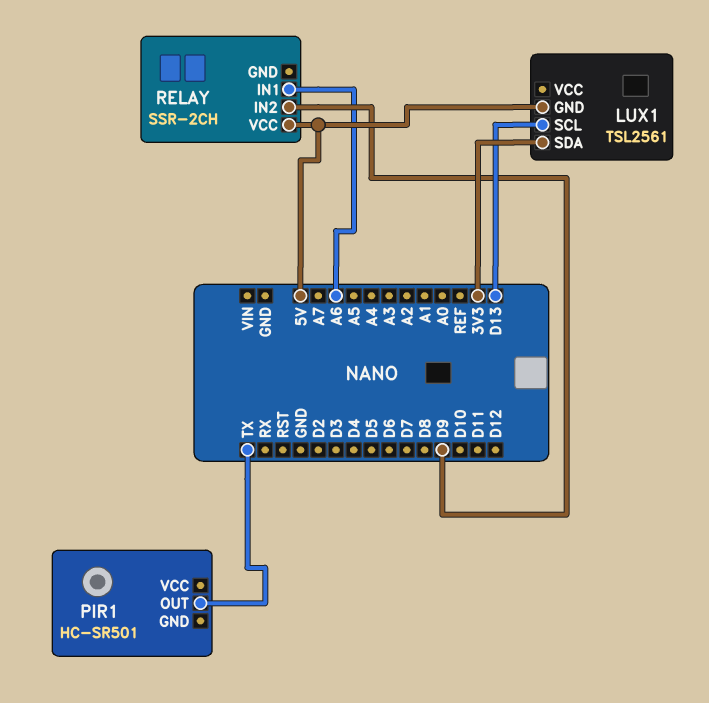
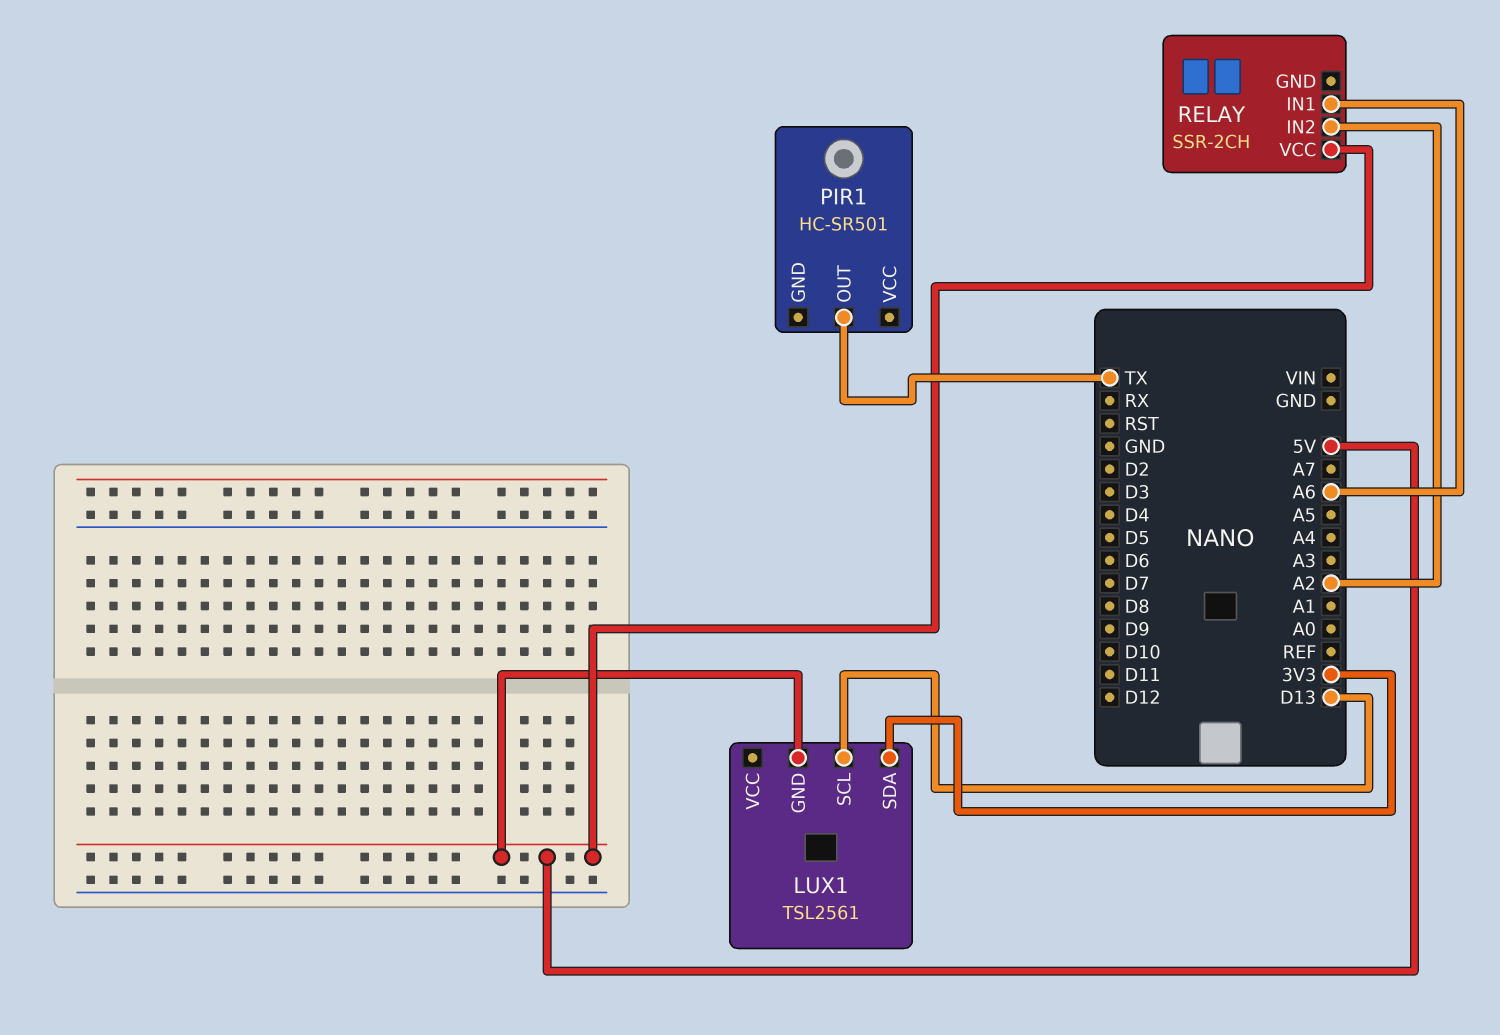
RELAY pin IN2: D9 -> A2

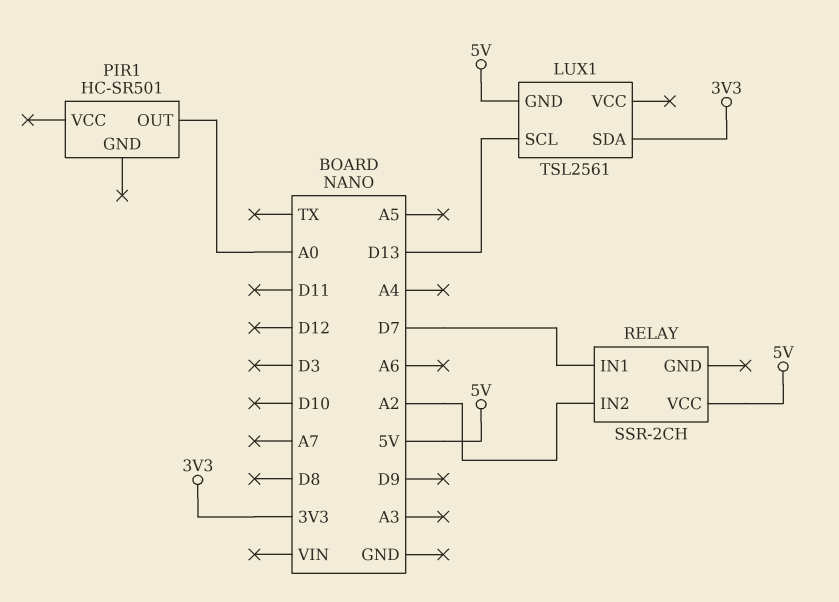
PIR1 pin OUT: TX -> A0
RELAY pin IN1: A6 -> D7

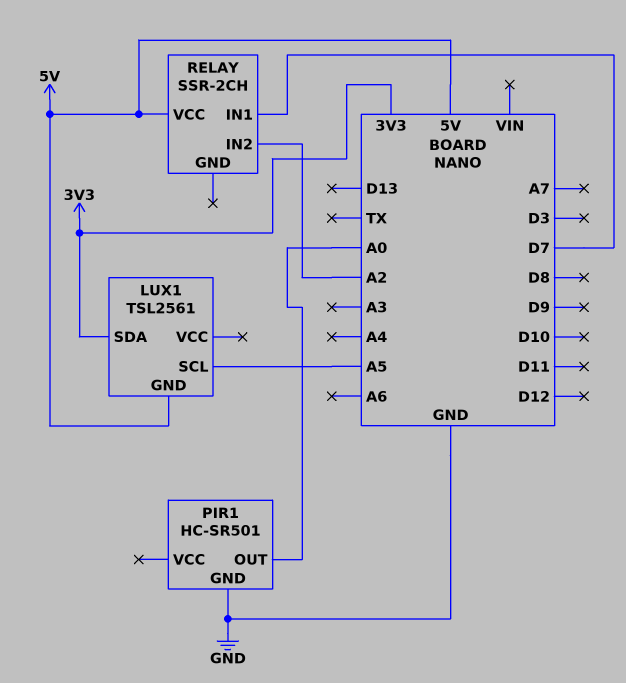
LUX1 pin SCL: D13 -> A5
PIR1 pin GND: none -> GND

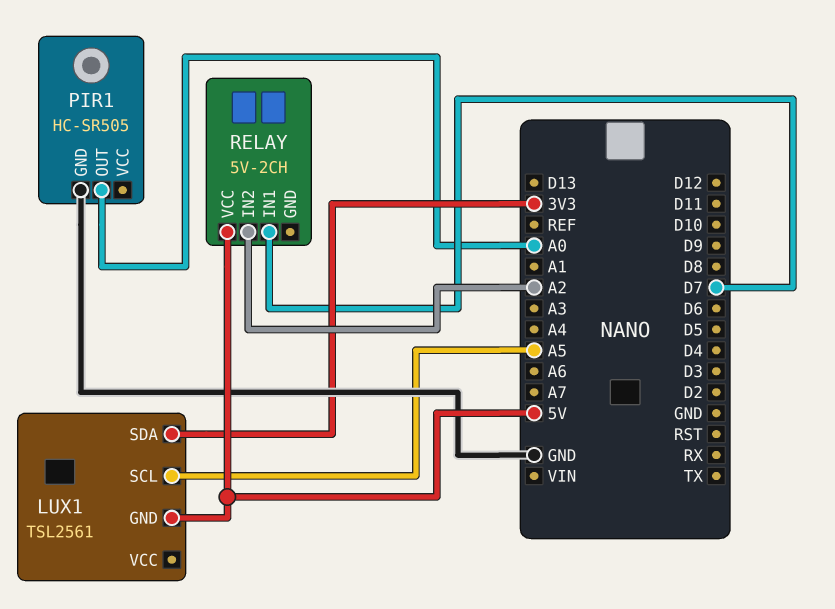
PIR1: HC-SR501 -> HC-SR505
RELAY: SSR-2CH -> 5V-2CH

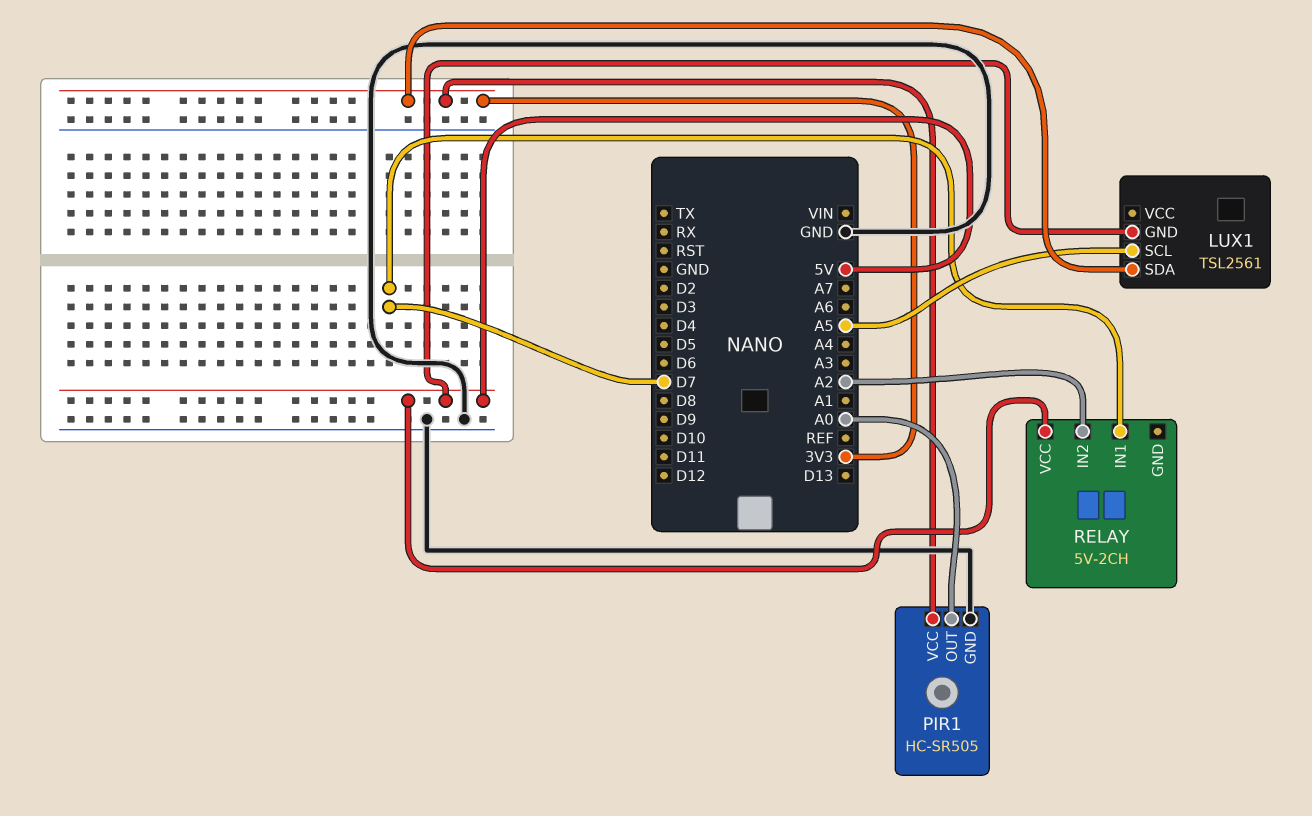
PIR1 pin VCC: none -> 3V3

